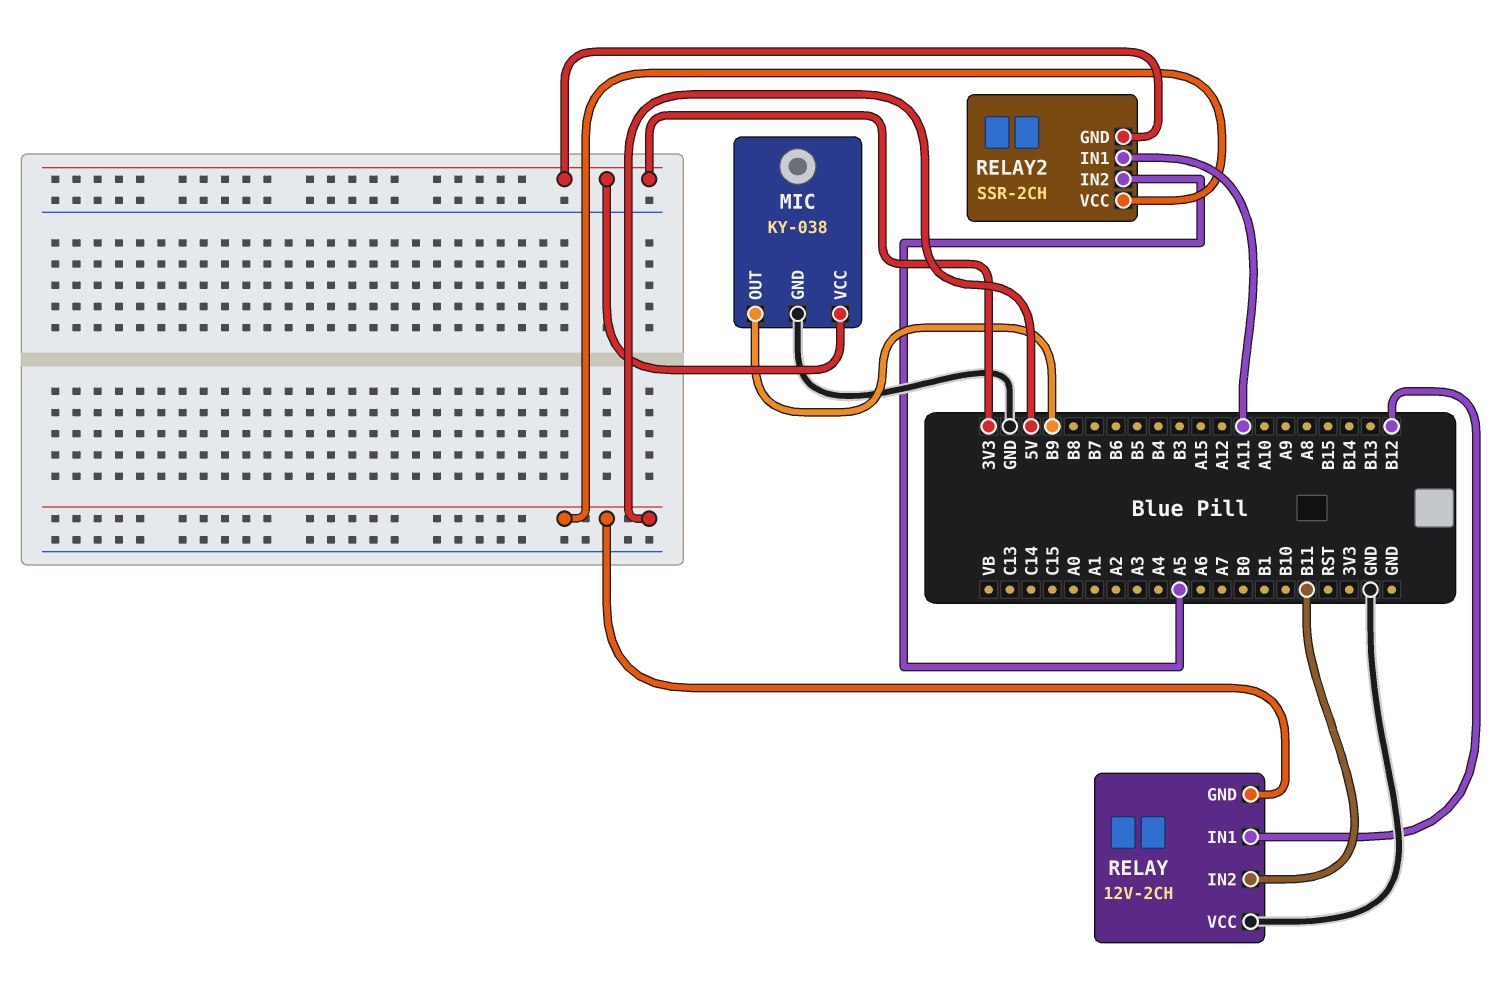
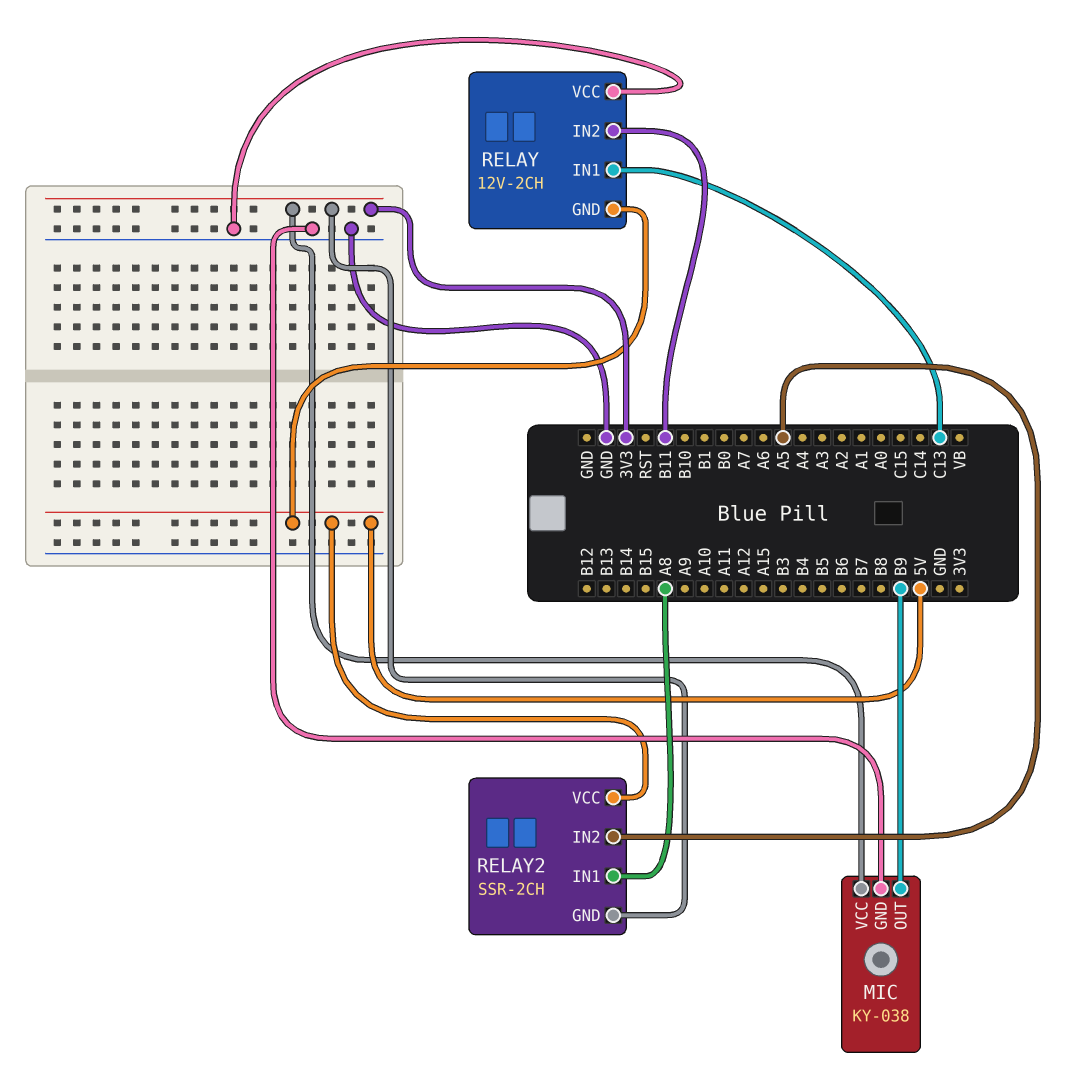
RELAY pin IN1: B12 -> C13
RELAY2 pin IN1: A11 -> A8

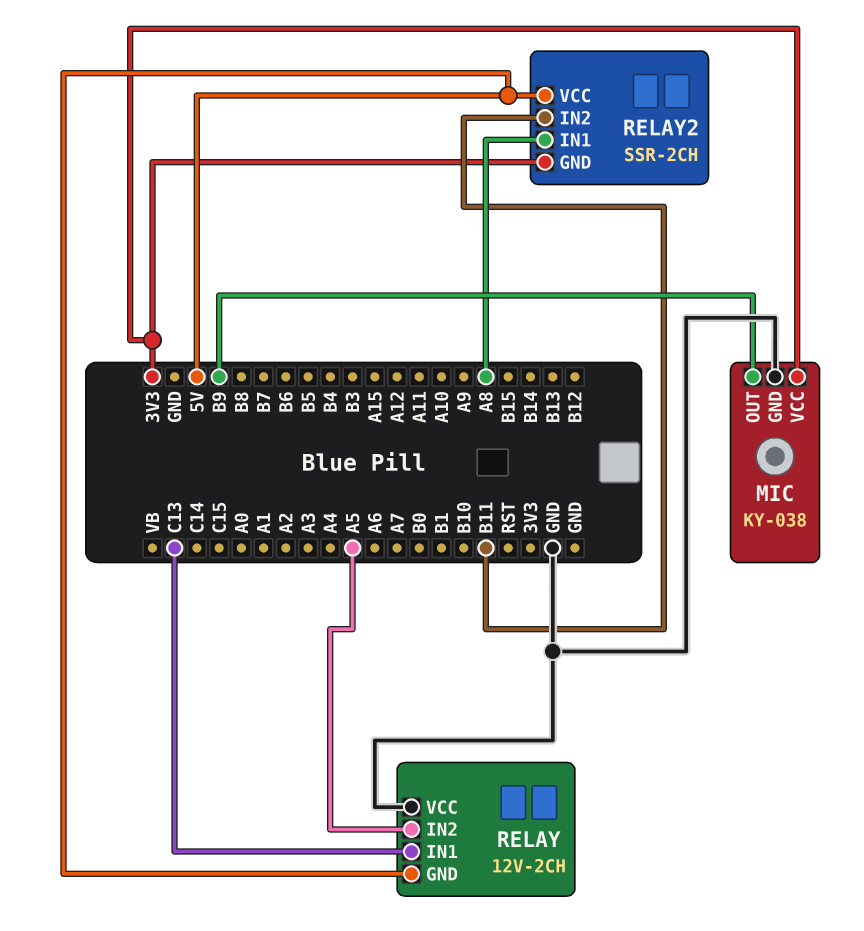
RELAY pin IN2: B11 -> A5
RELAY2 pin IN2: A5 -> B11

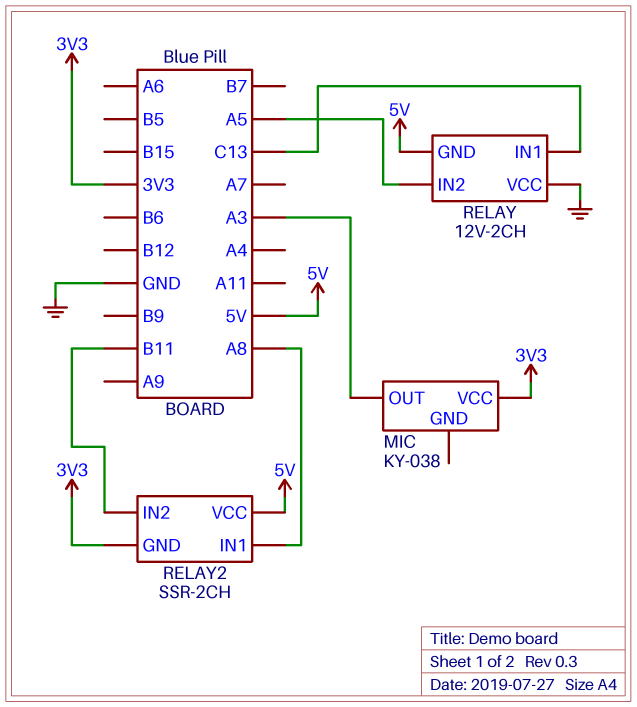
MIC pin GND: GND -> none
MIC pin OUT: B9 -> A3

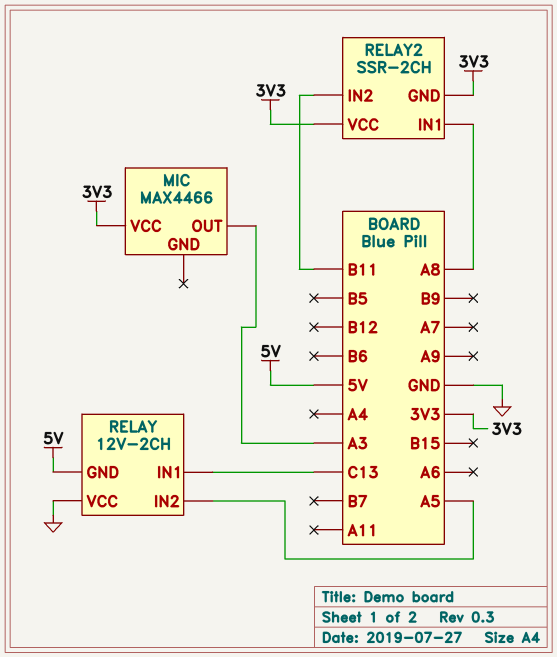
MIC: KY-038 -> MAX4466
RELAY2 pin VCC: 5V -> 3V3

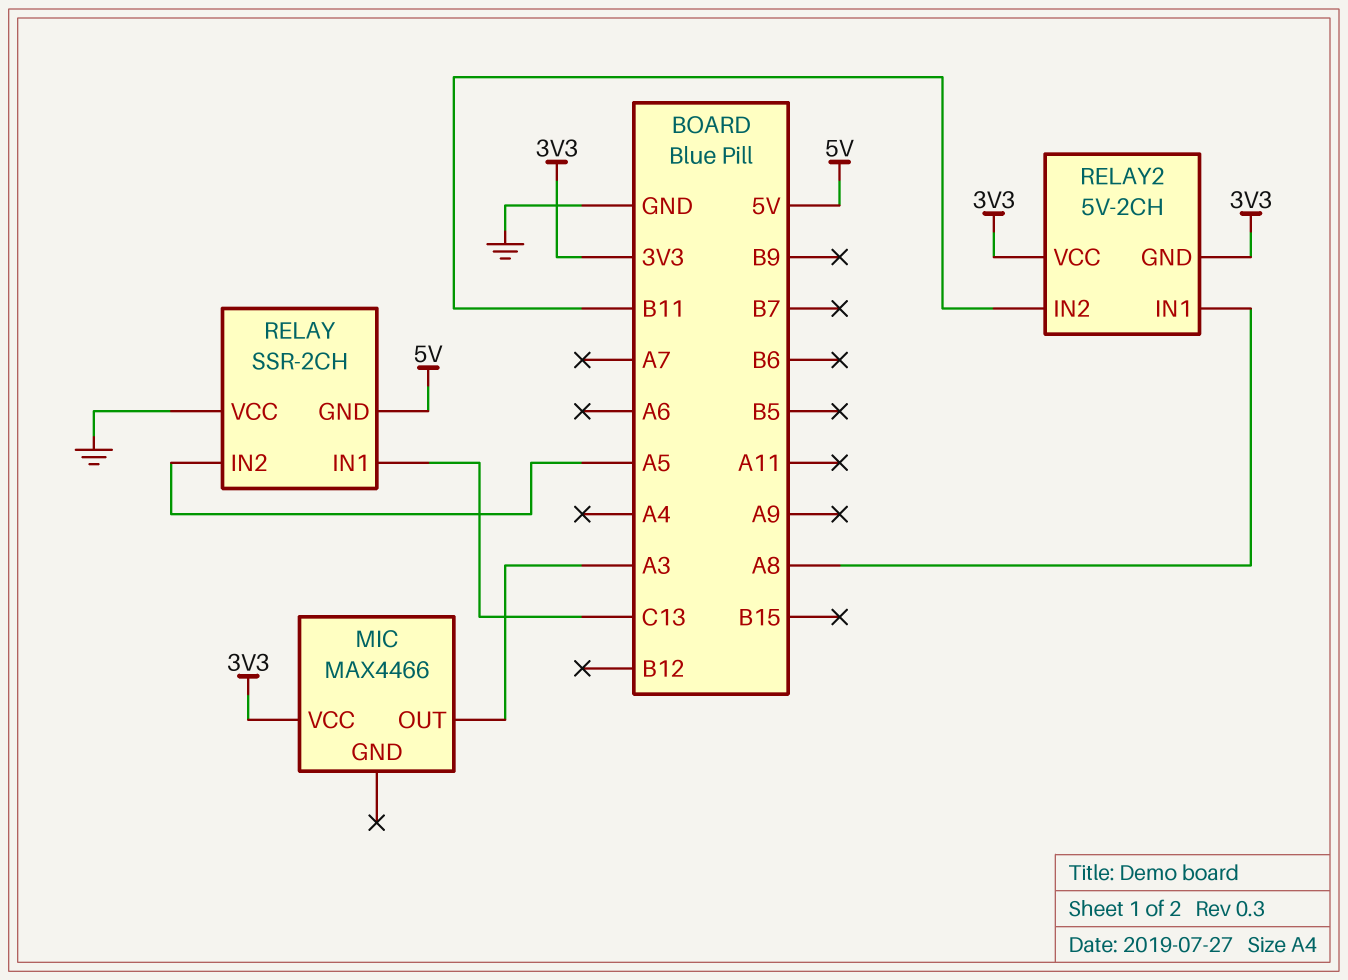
RELAY: 12V-2CH -> SSR-2CH
RELAY2: SSR-2CH -> 5V-2CH

